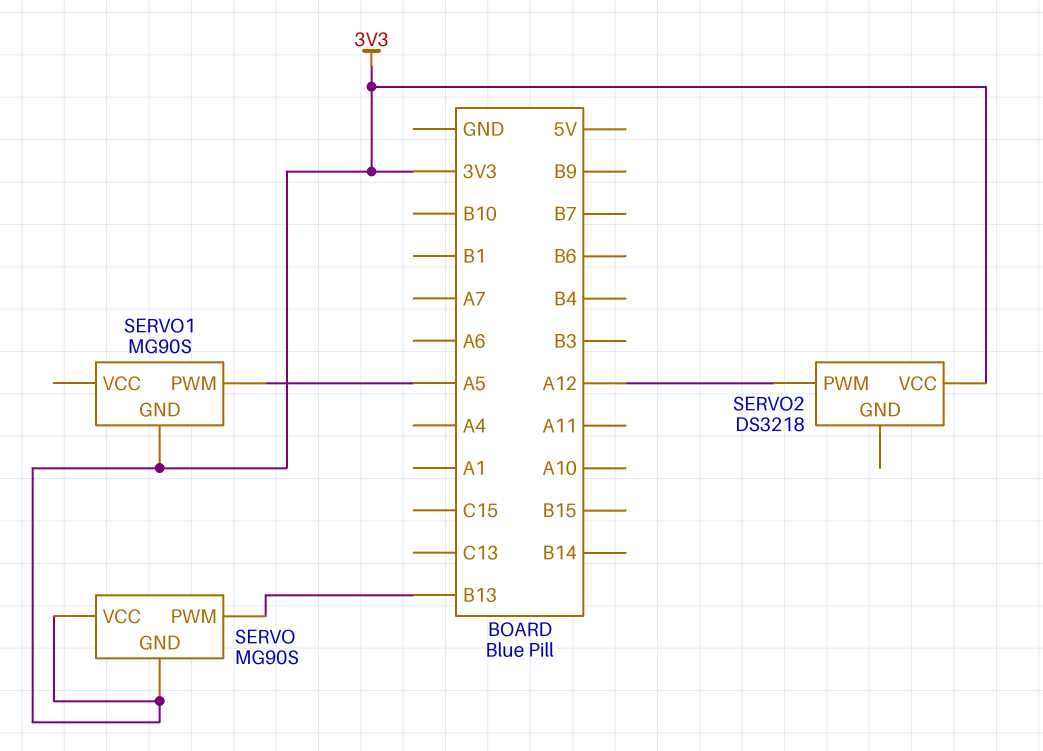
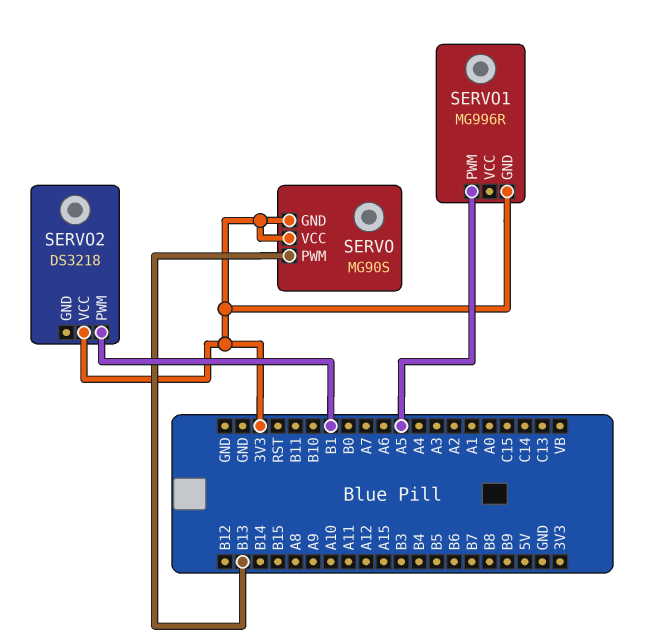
SERVO1: MG90S -> MG996R
SERVO2 pin PWM: A12 -> B1

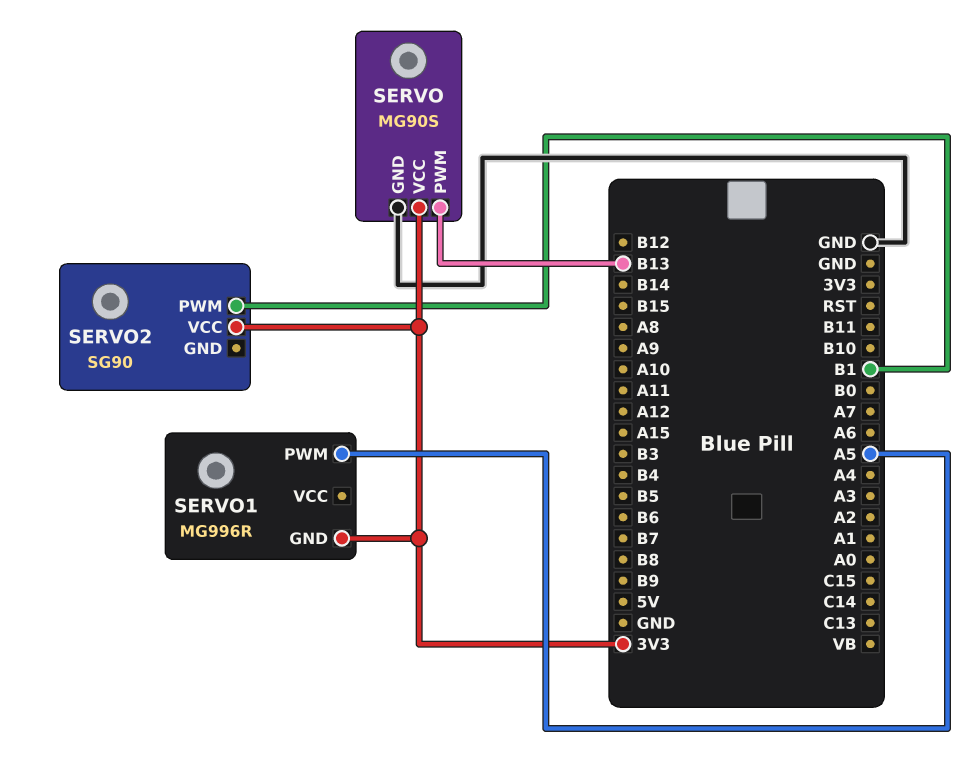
SERVO pin GND: 3V3 -> GND
SERVO2: DS3218 -> SG90

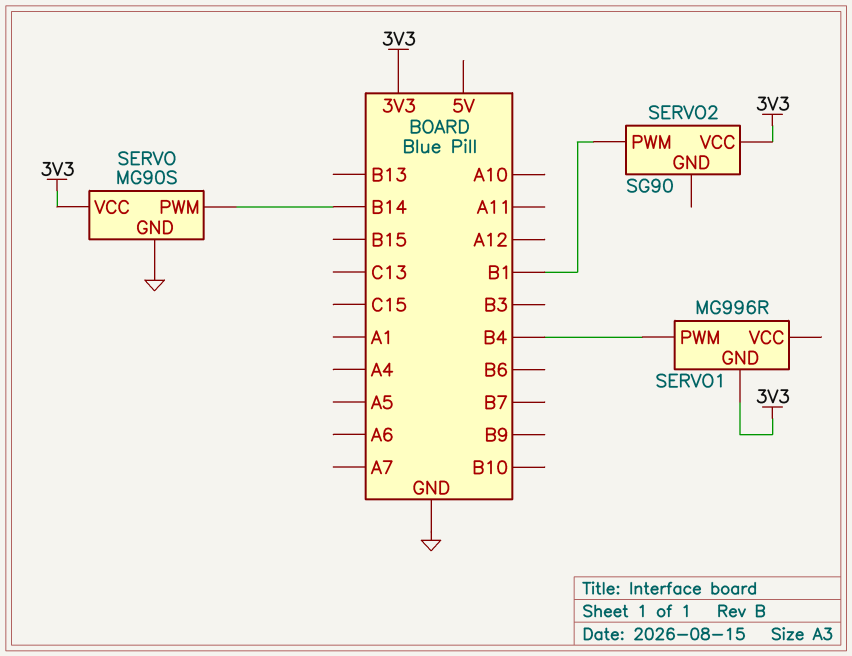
SERVO pin PWM: B13 -> B14
SERVO1 pin PWM: A5 -> B4

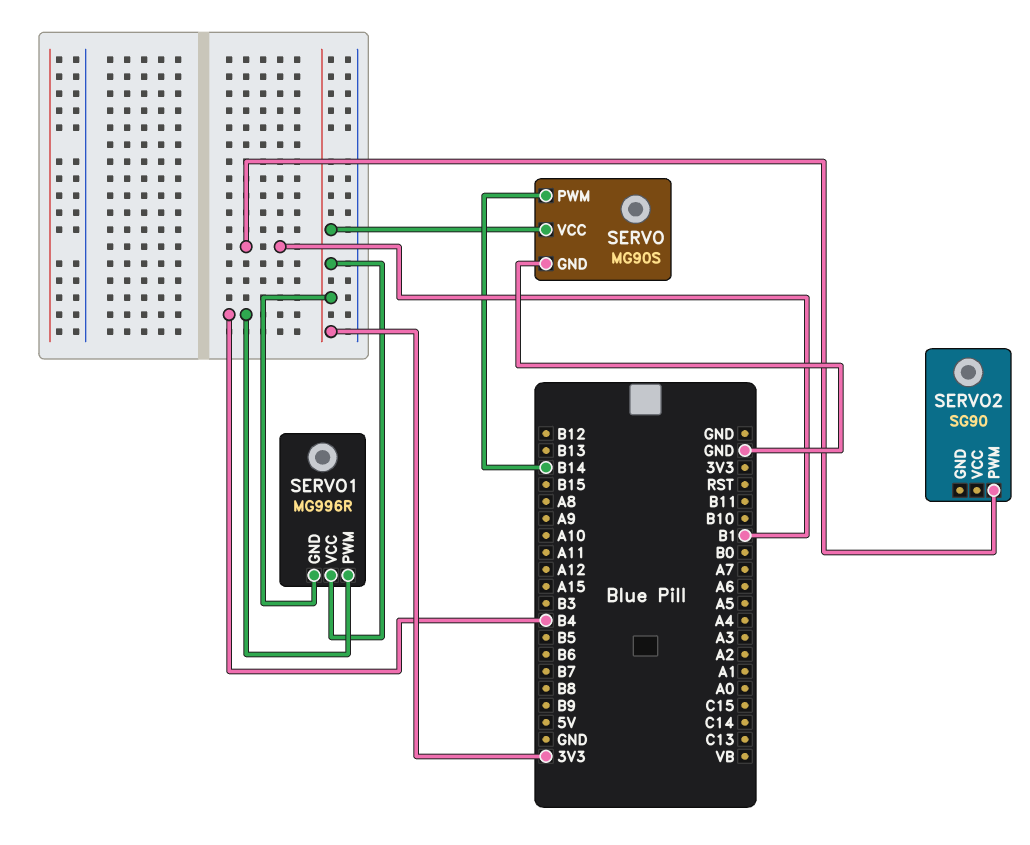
SERVO1 pin VCC: none -> 3V3
SERVO2 pin VCC: 3V3 -> none

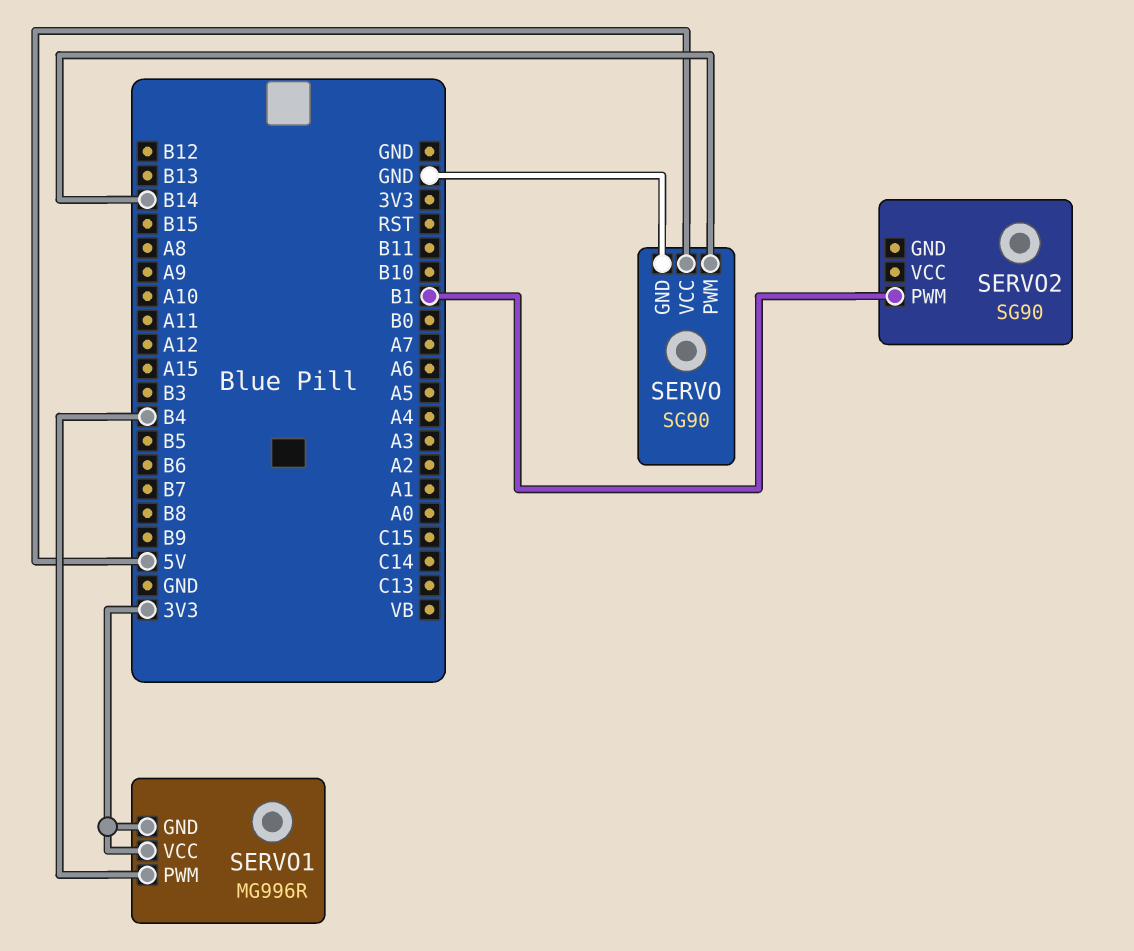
SERVO: MG90S -> SG90
SERVO pin VCC: 3V3 -> 5V

